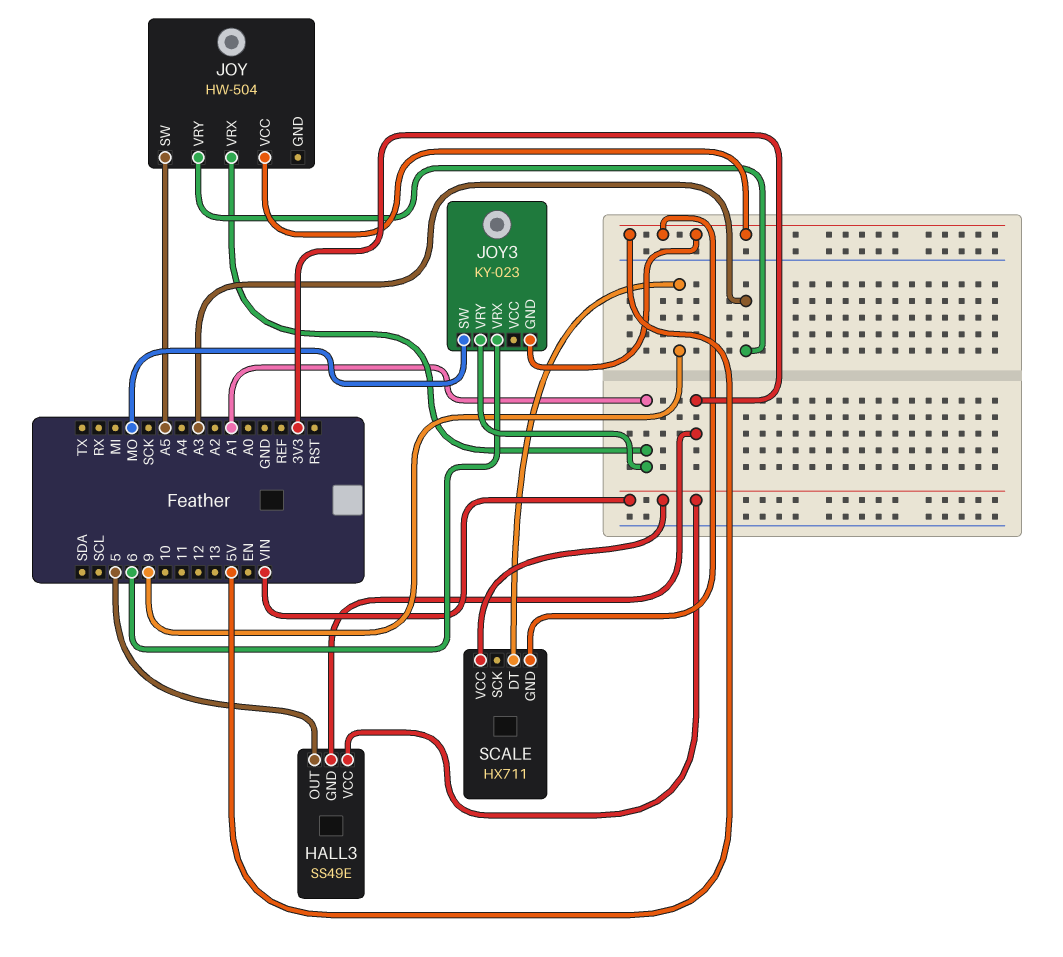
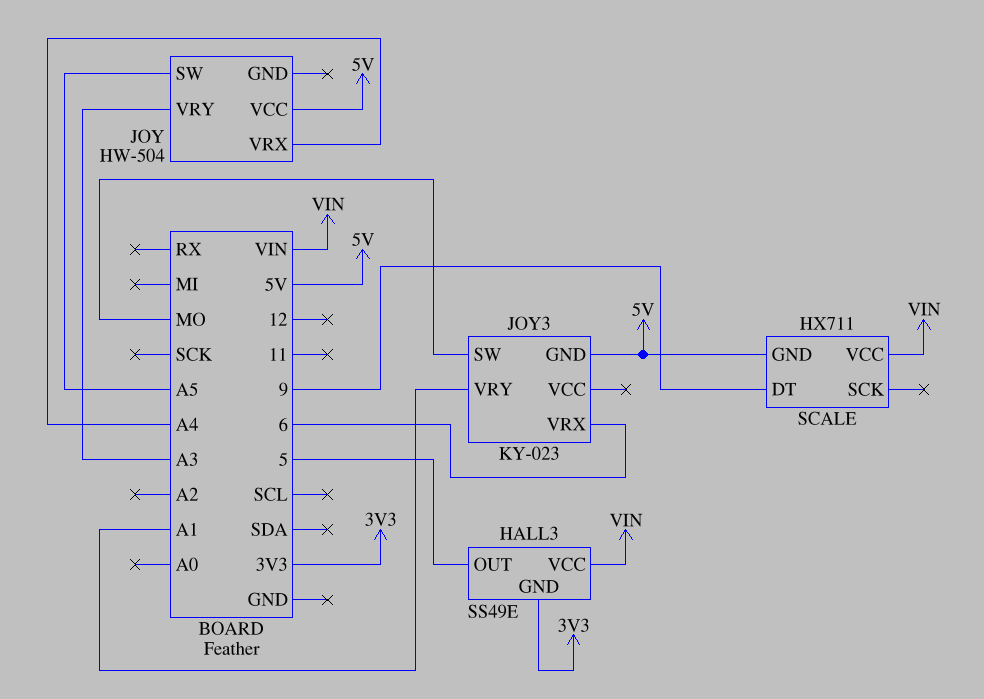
JOY pin VRX: A1 -> A4

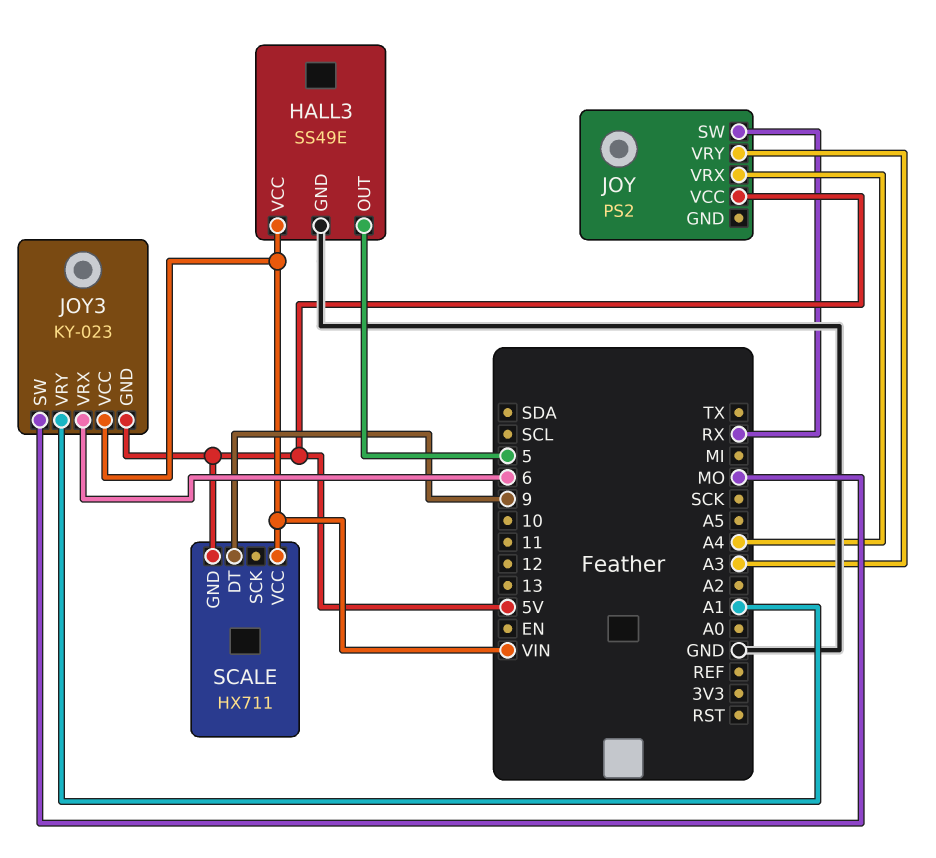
HALL3 pin GND: 3V3 -> GND
JOY: HW-504 -> PS2
JOY pin SW: A5 -> RX
JOY3 pin VCC: none -> VIN

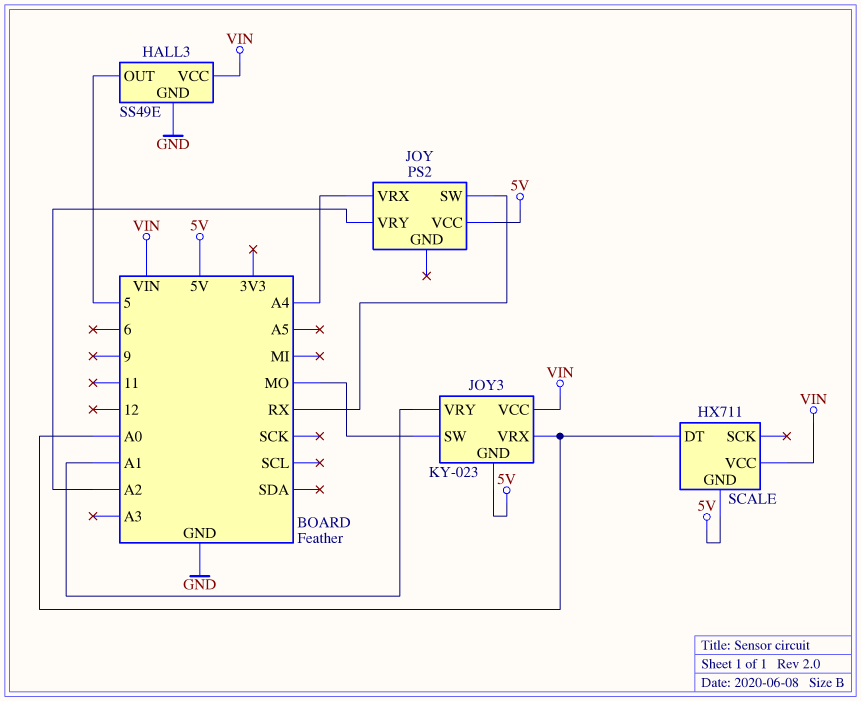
JOY pin VRY: A3 -> A2
JOY3 pin VRX: 6 -> A0
SCALE pin DT: 9 -> A0

